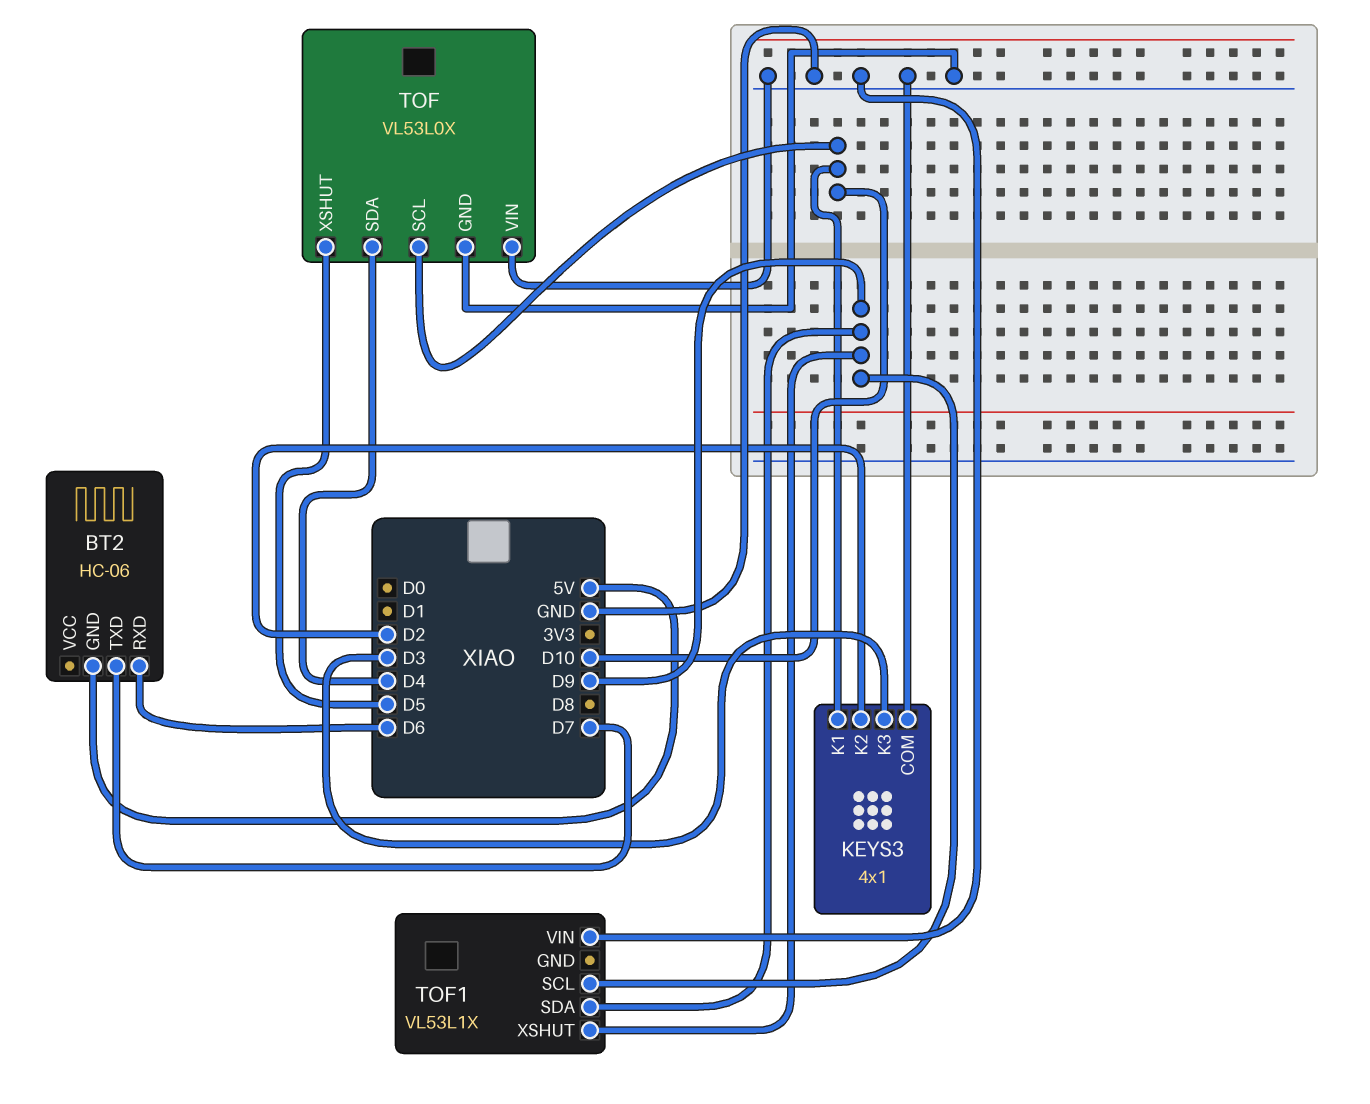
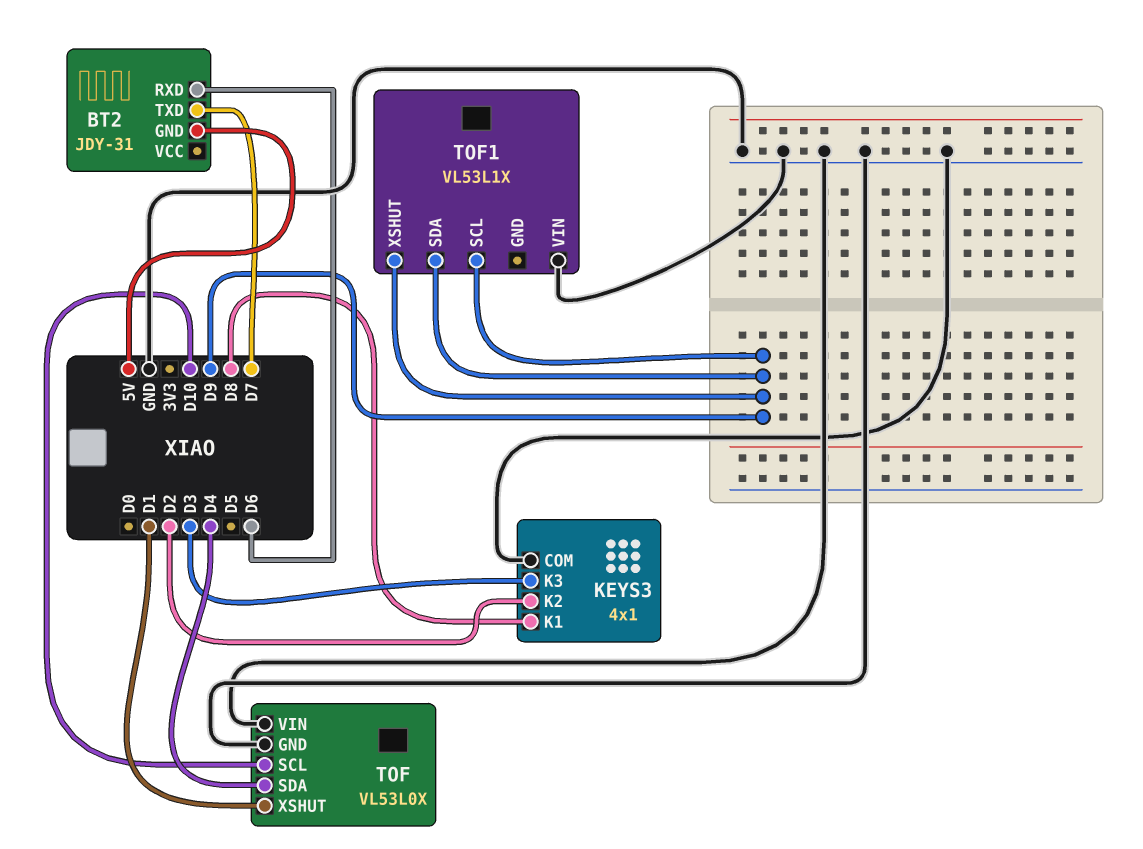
BT2: HC-06 -> JDY-31
KEYS3 pin K1: D10 -> D8
TOF pin XSHUT: D5 -> D1

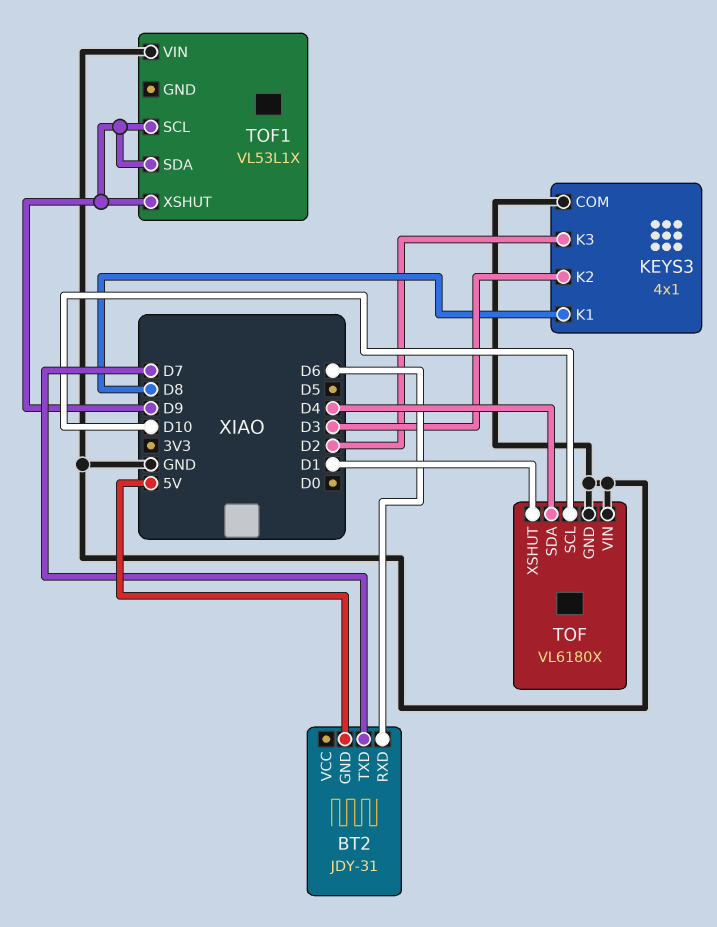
KEYS3 pin K2: D2 -> D3
KEYS3 pin K3: D3 -> D2
TOF: VL53L0X -> VL6180X

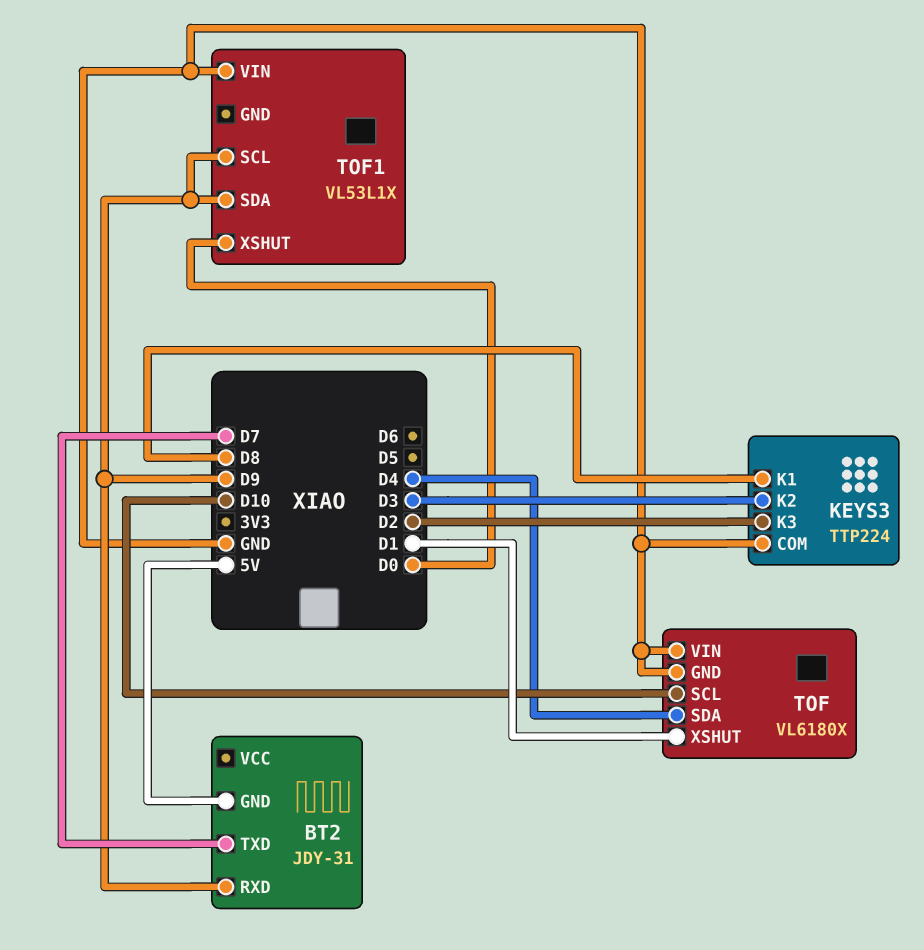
BT2 pin RXD: D6 -> D9
KEYS3: 4x1 -> TTP224
TOF1 pin XSHUT: D9 -> D0

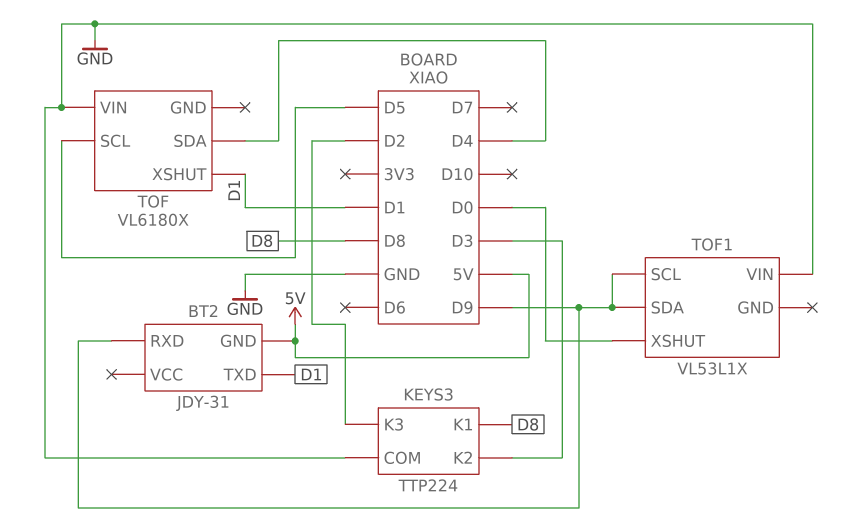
BT2 pin TXD: D7 -> D1
TOF pin GND: GND -> none
TOF pin SCL: D10 -> D5

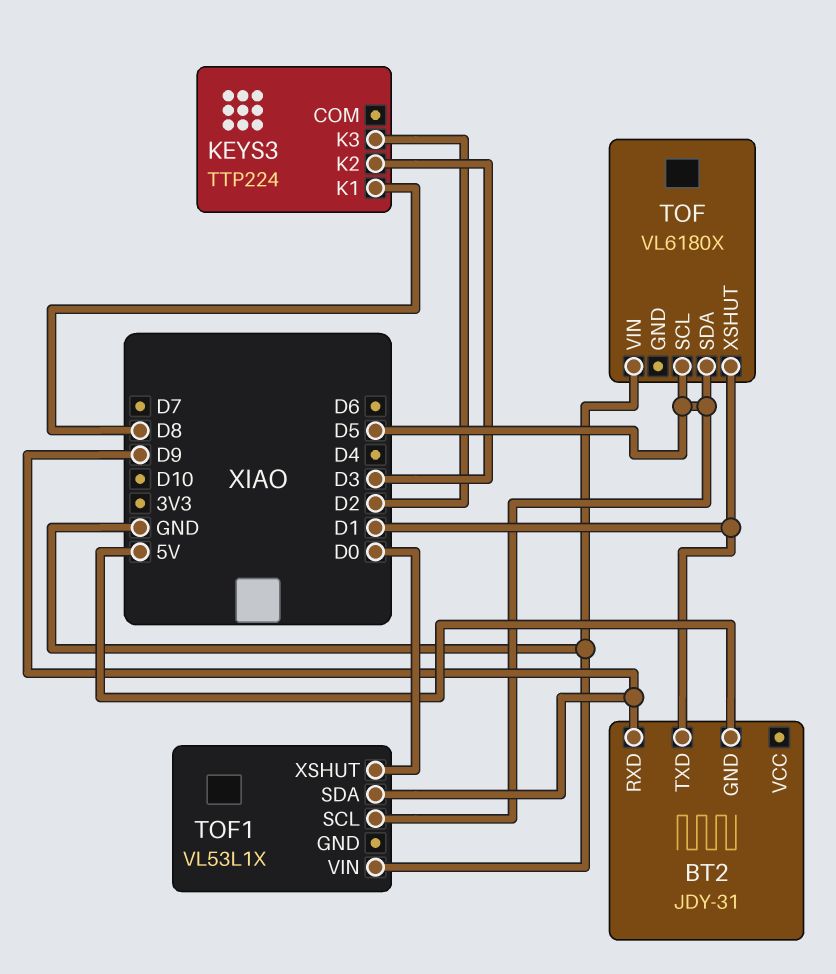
KEYS3 pin COM: GND -> none
TOF pin SDA: D4 -> D5
TOF1 pin SCL: D9 -> D5

